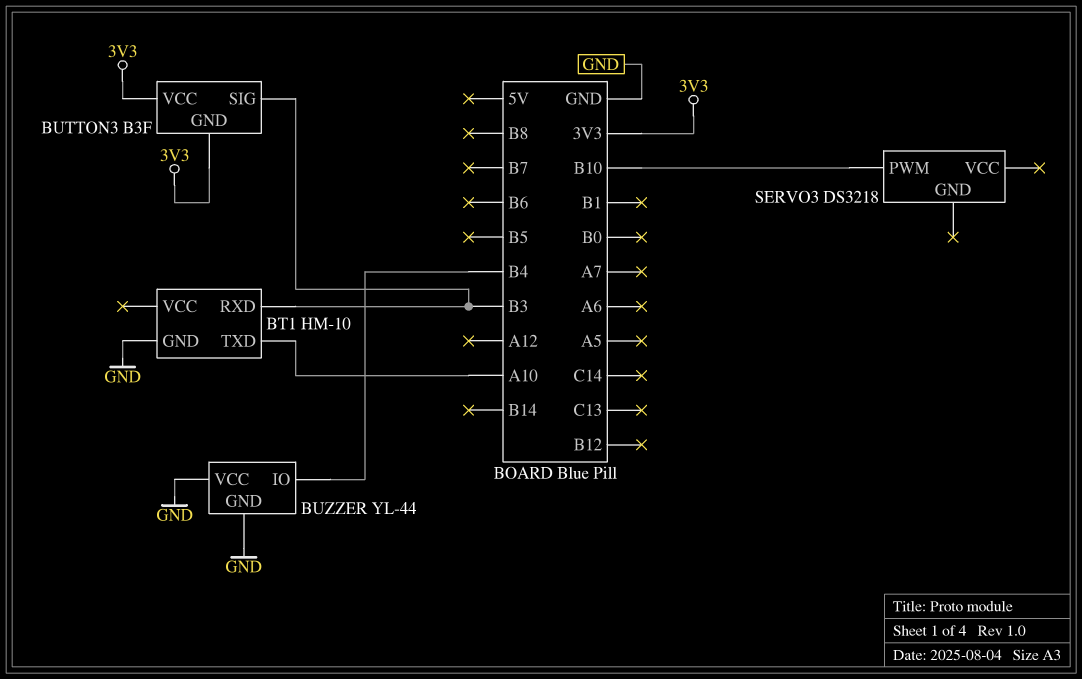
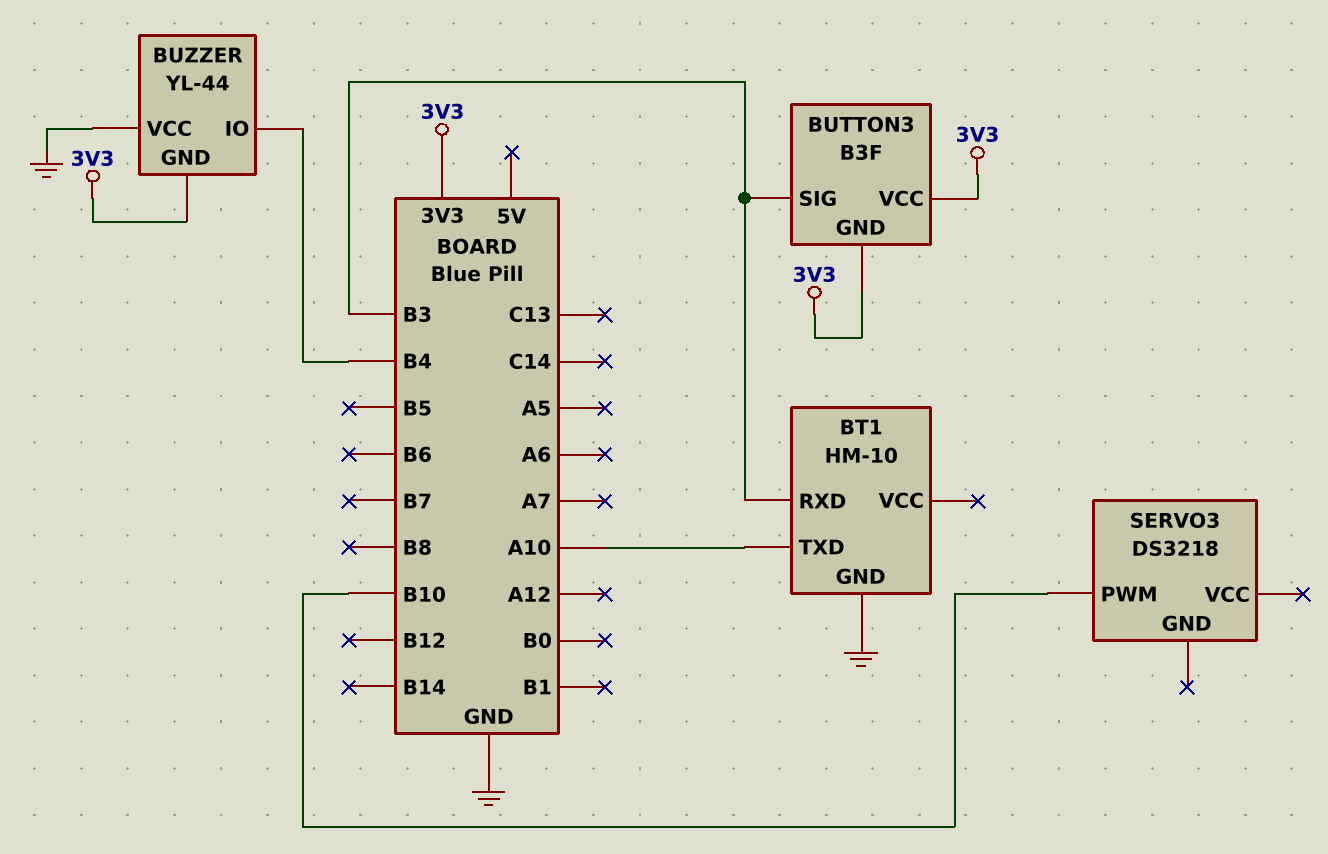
BUZZER pin GND: GND -> 3V3

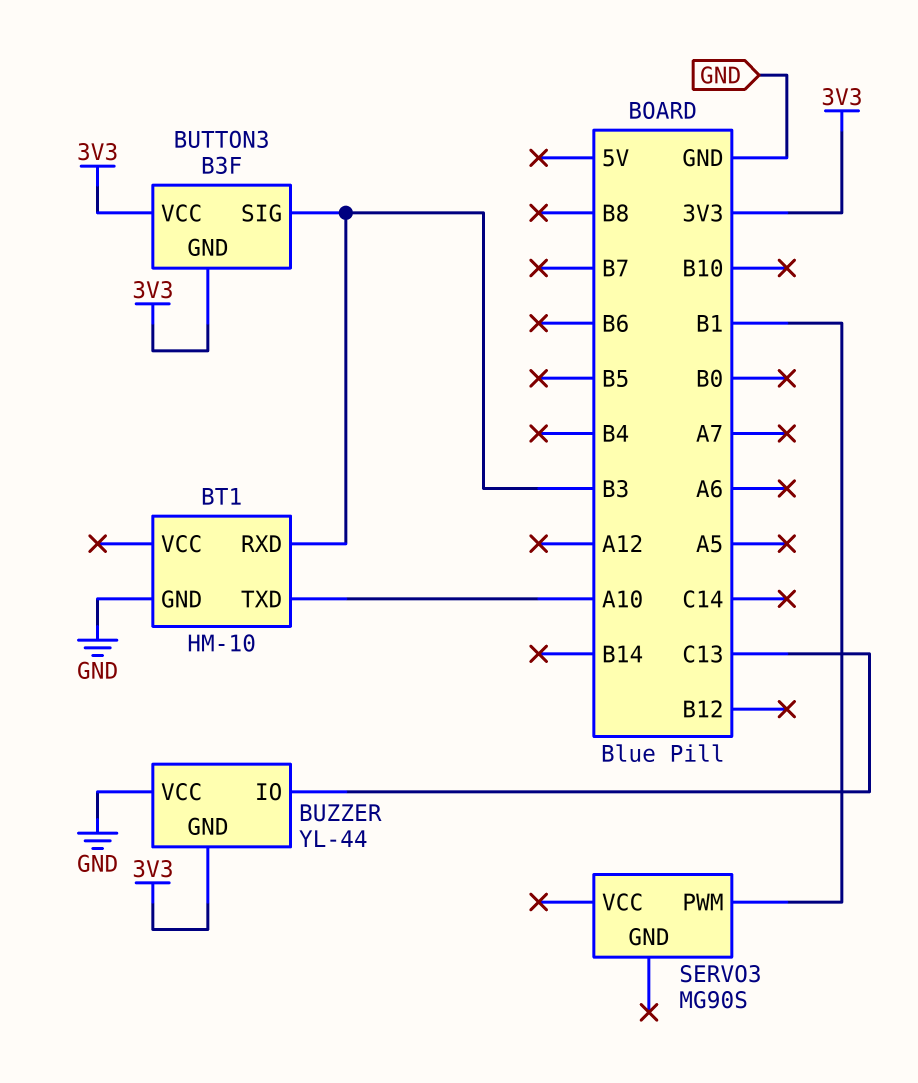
BUZZER pin IO: B4 -> C13
SERVO3: DS3218 -> MG90S
SERVO3 pin PWM: B10 -> B1

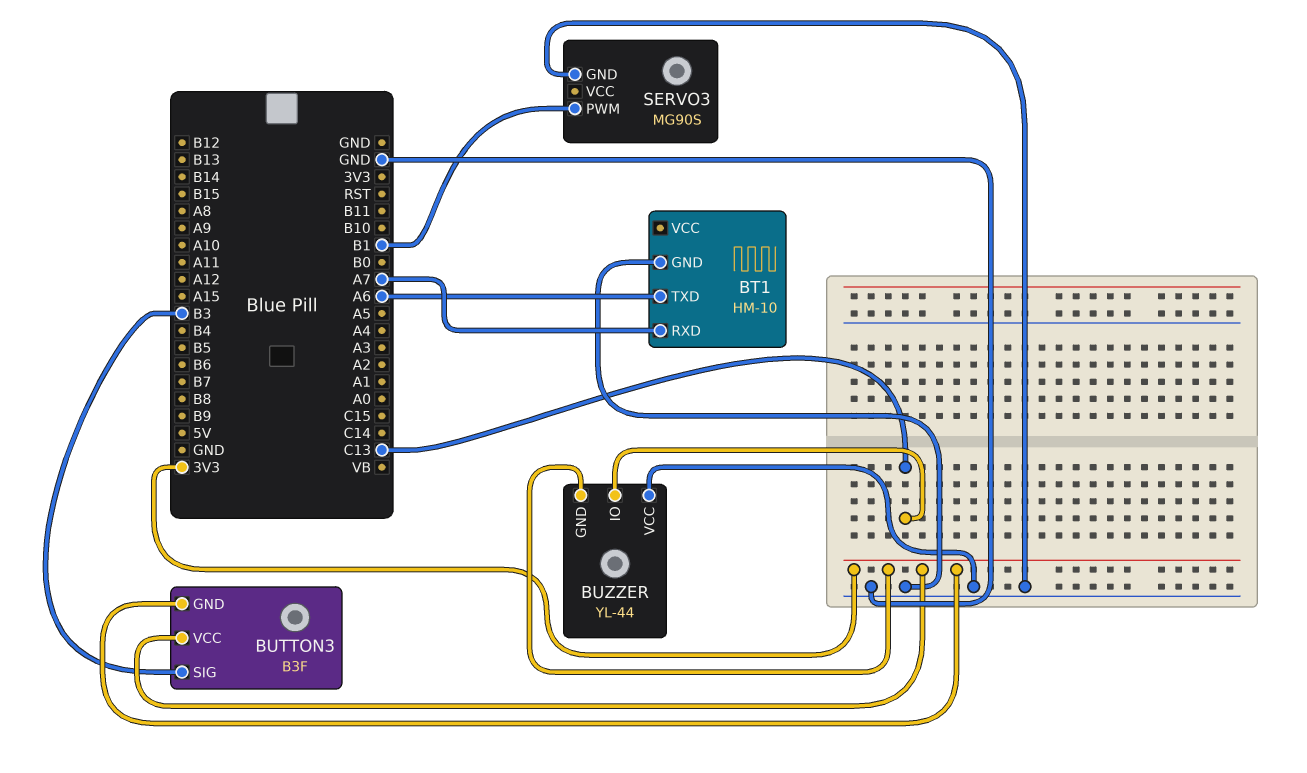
BT1 pin RXD: B3 -> A7
BT1 pin TXD: A10 -> A6
SERVO3 pin GND: none -> GND

